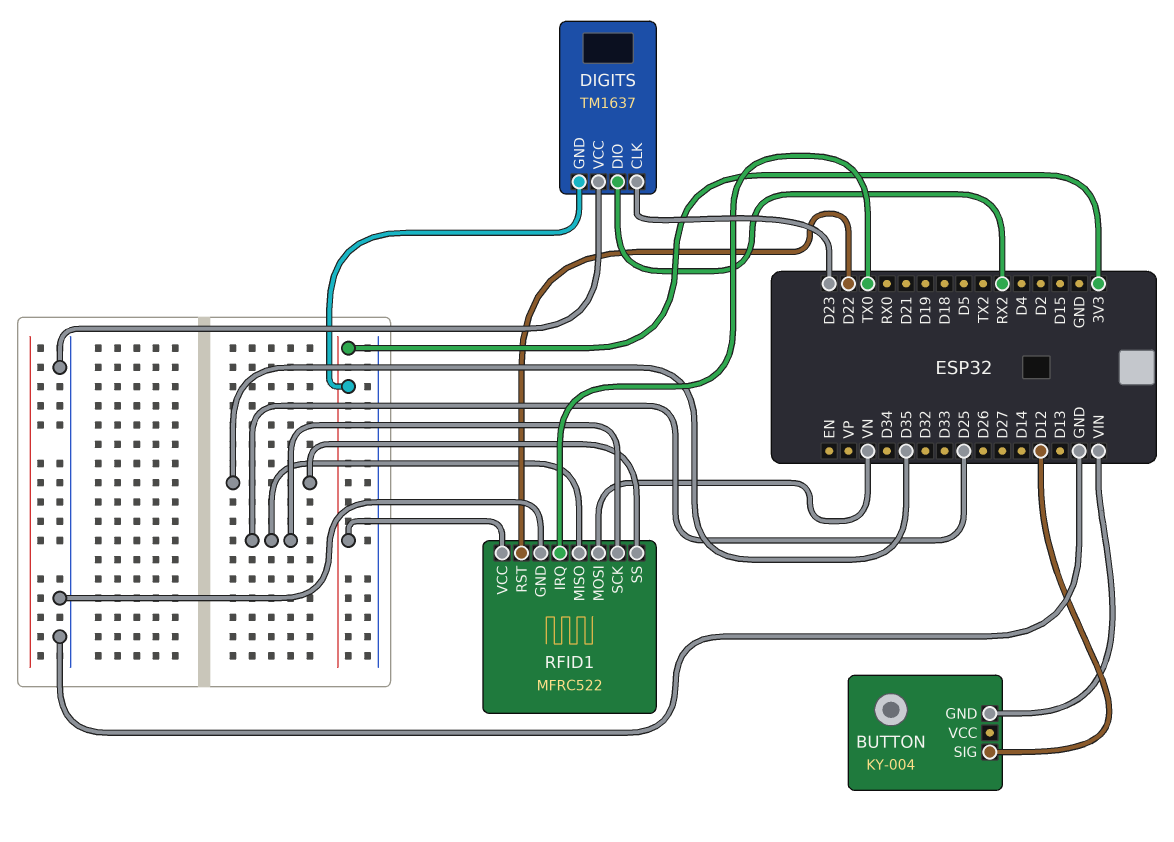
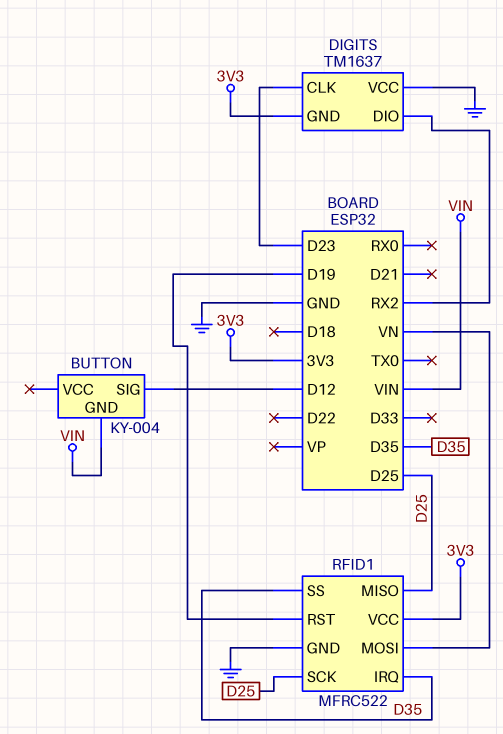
RFID1 pin IRQ: TX0 -> D35
RFID1 pin RST: D22 -> D19

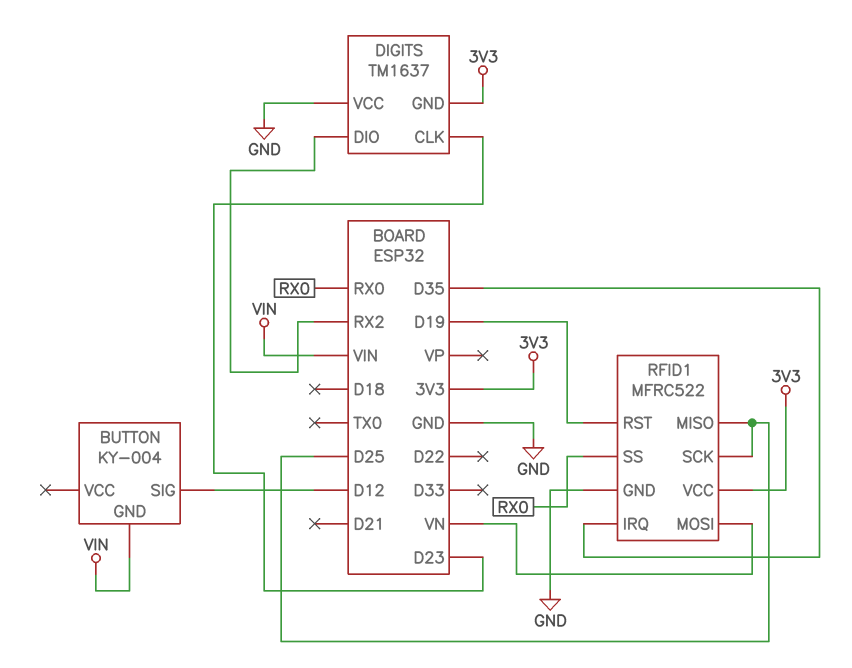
RFID1 pin SS: D35 -> RX0

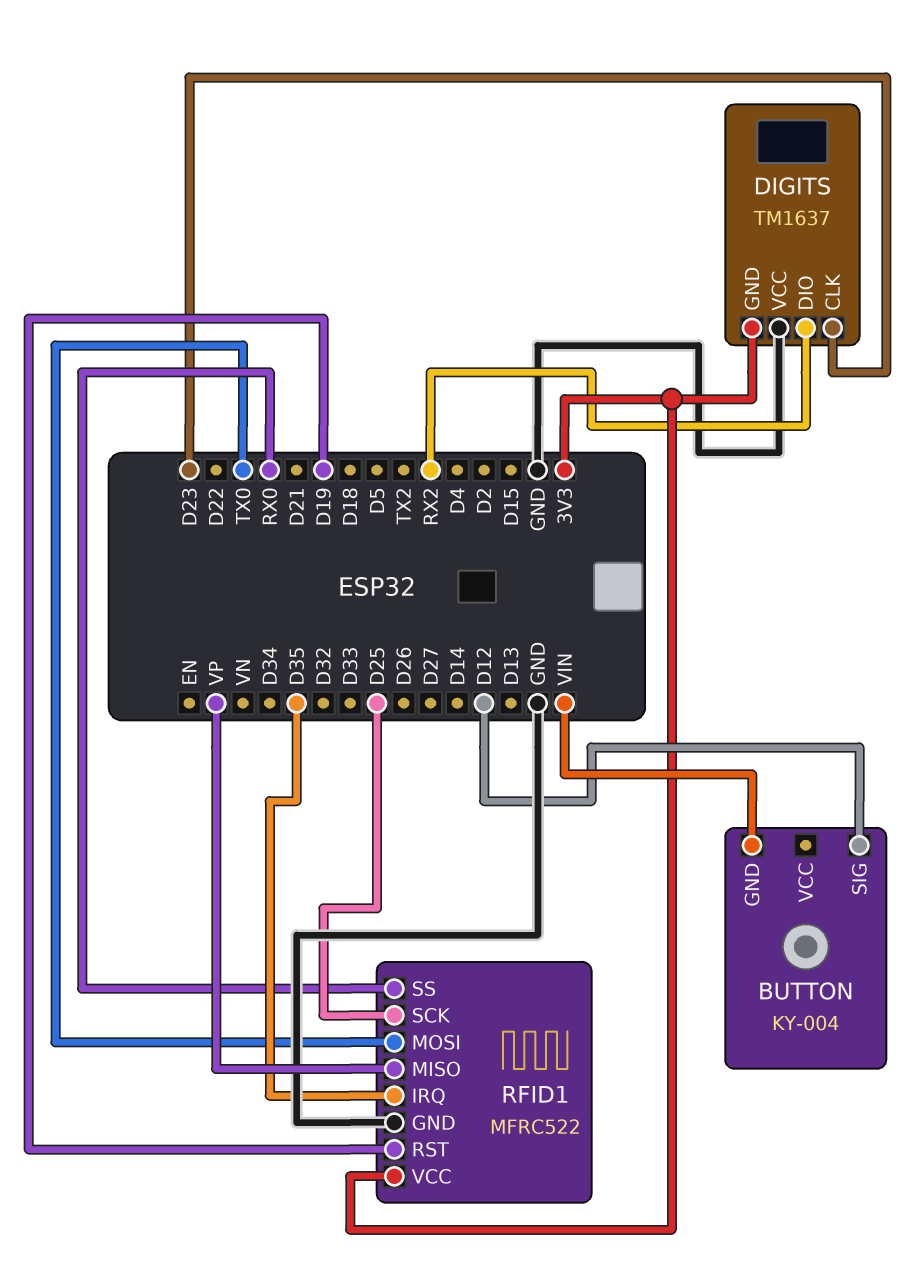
RFID1 pin MISO: D25 -> VP
RFID1 pin MOSI: VN -> TX0

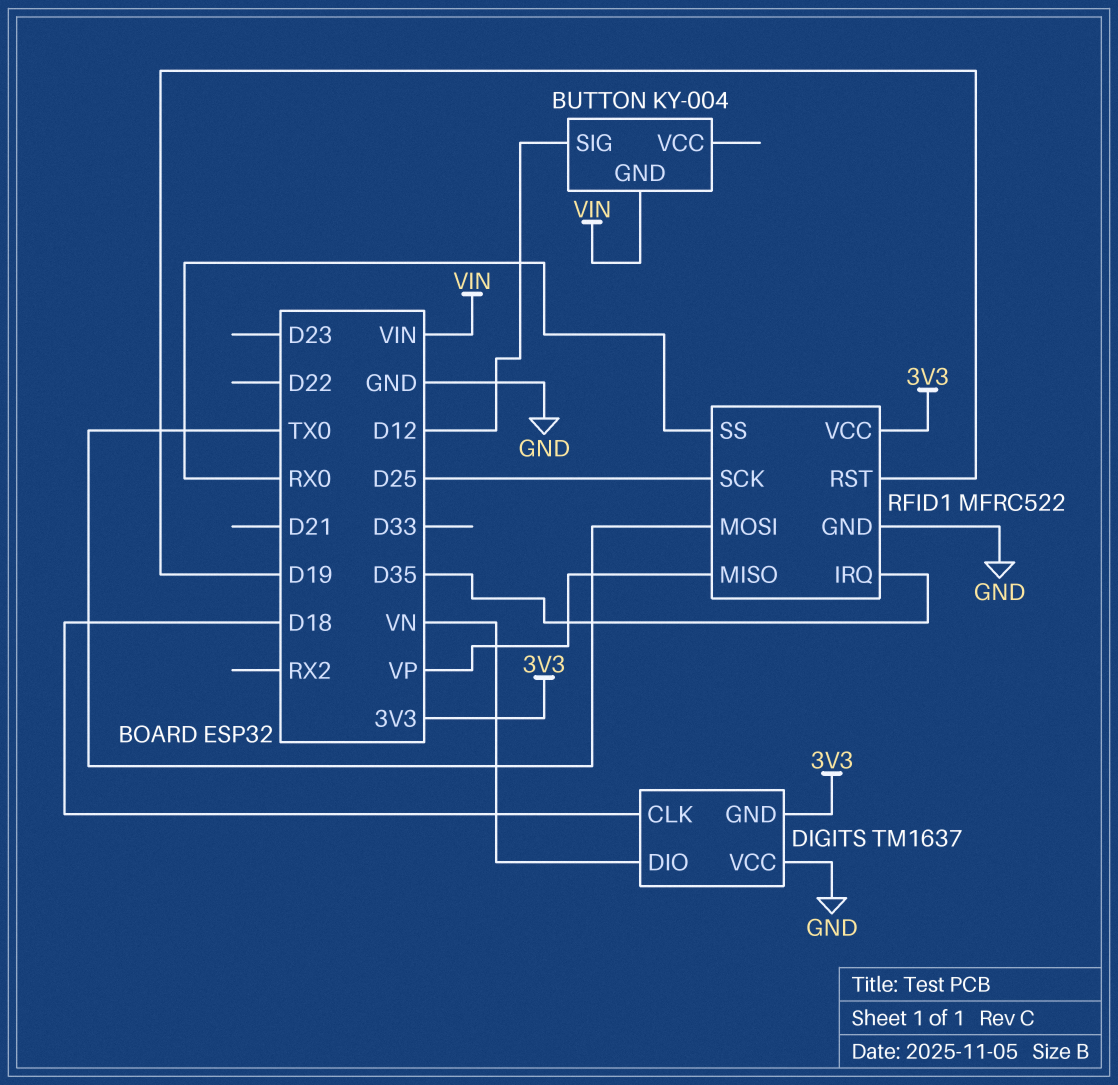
DIGITS pin CLK: D23 -> D18
DIGITS pin DIO: RX2 -> VN

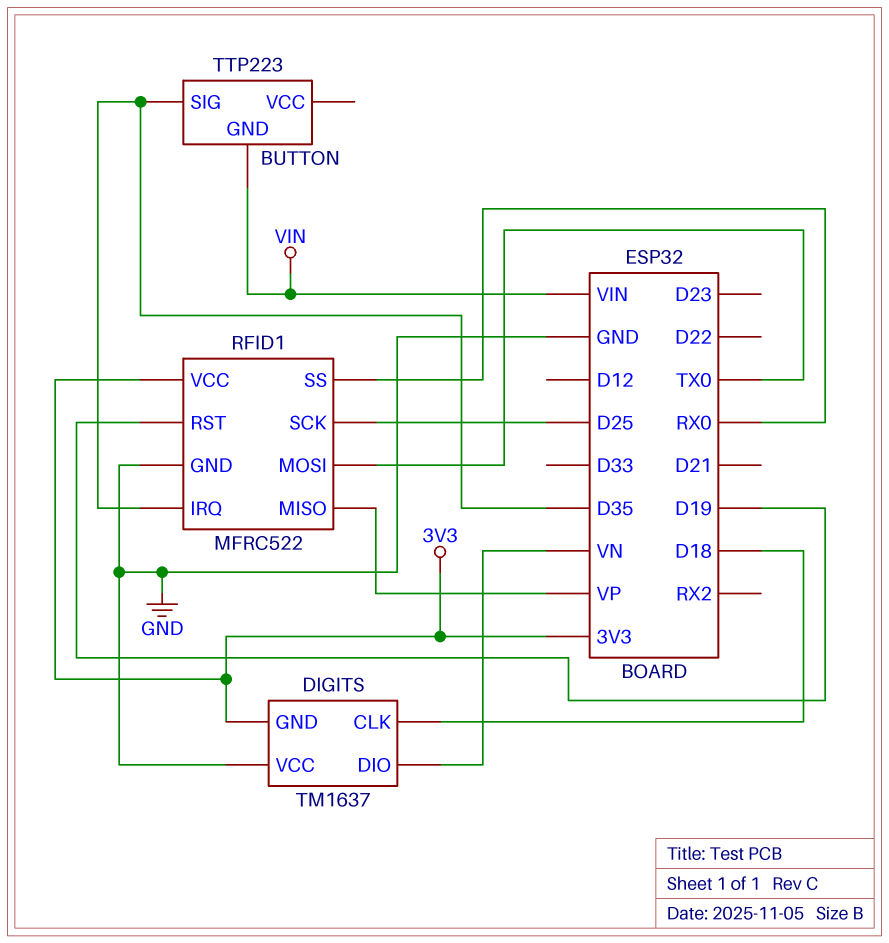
BUTTON: KY-004 -> TTP223
BUTTON pin SIG: D12 -> D35

